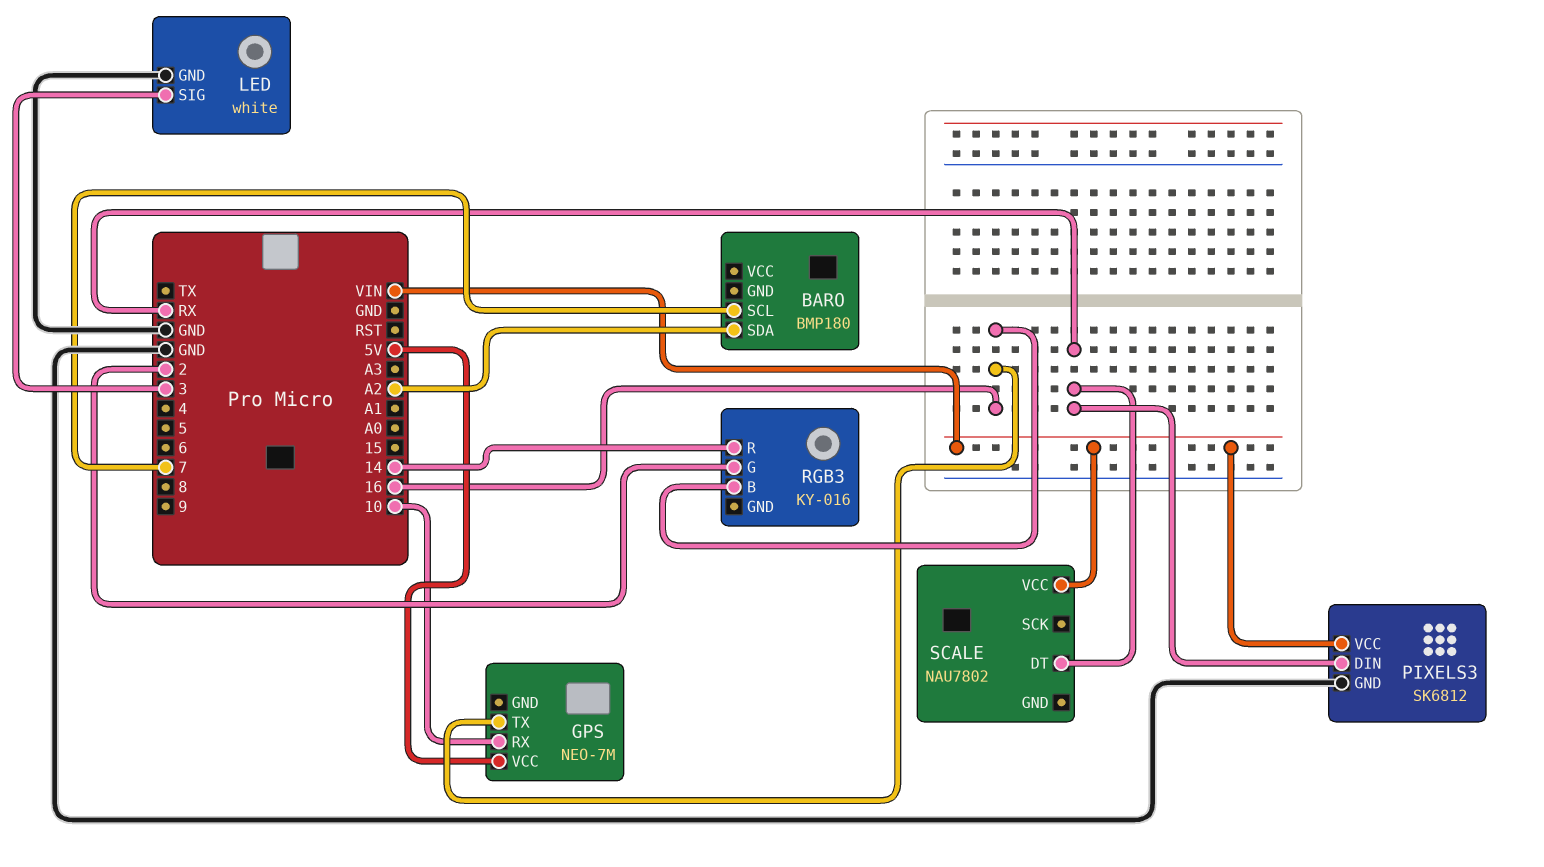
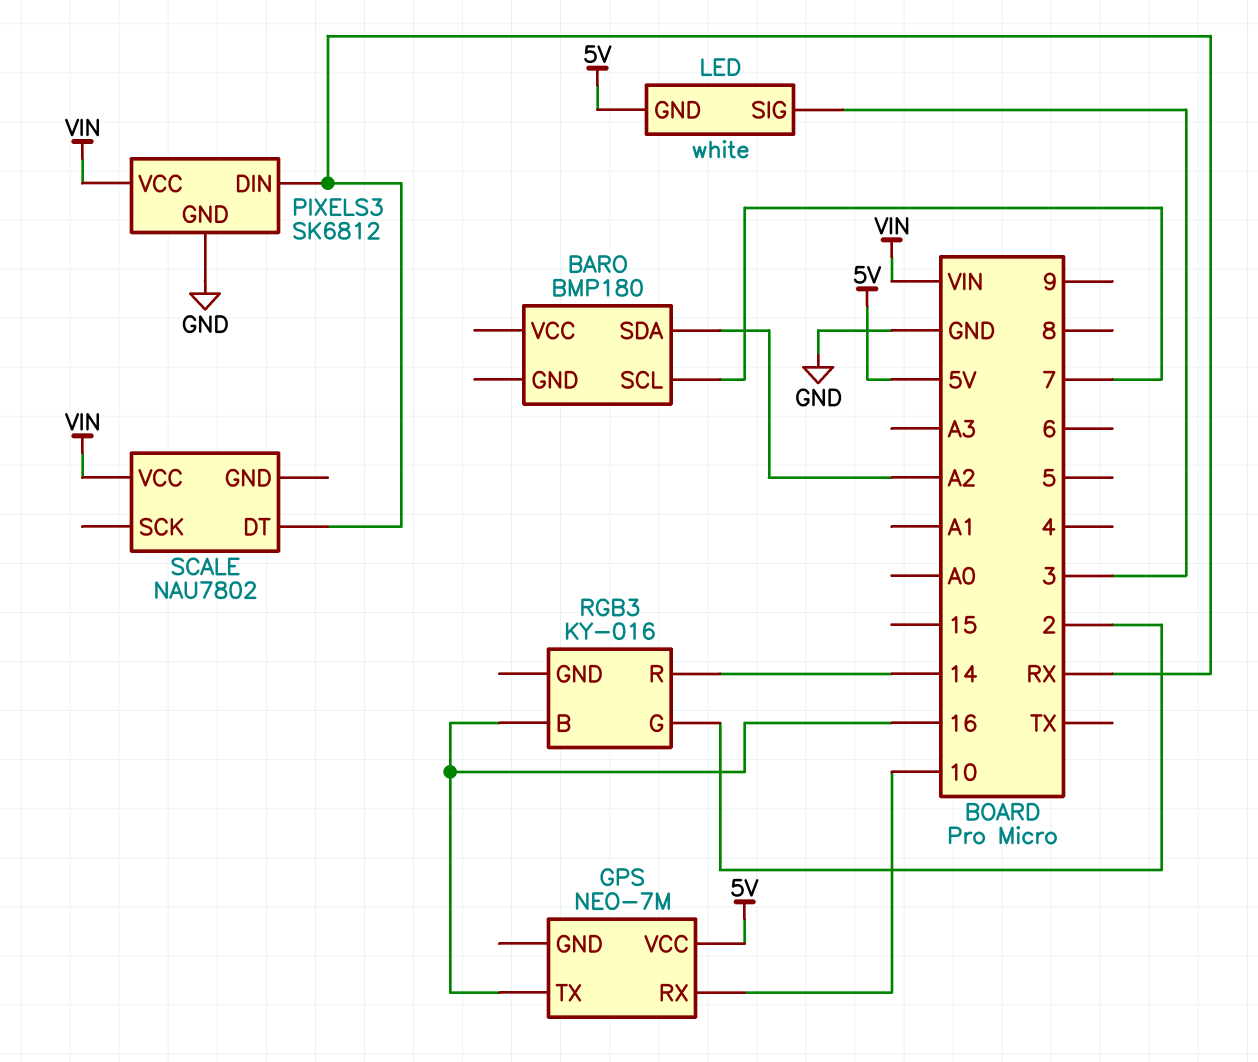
LED pin GND: GND -> 5V

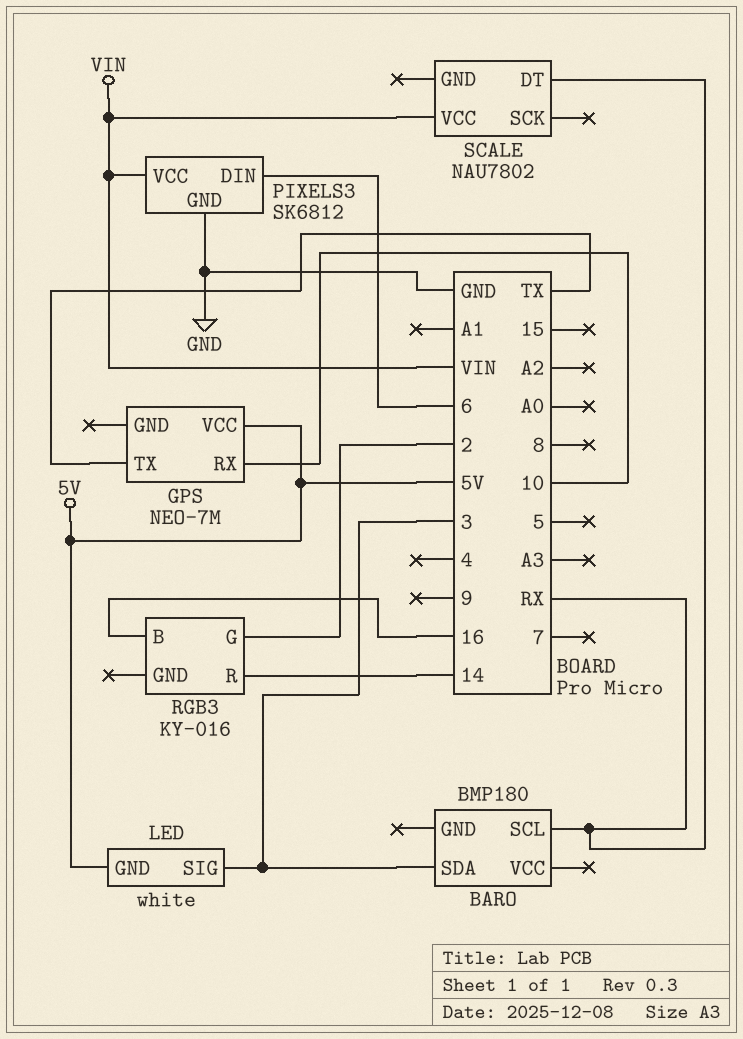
BARO pin SCL: 7 -> RX
BARO pin SDA: A2 -> 3
GPS pin TX: 16 -> TX
PIXELS3 pin DIN: RX -> 6

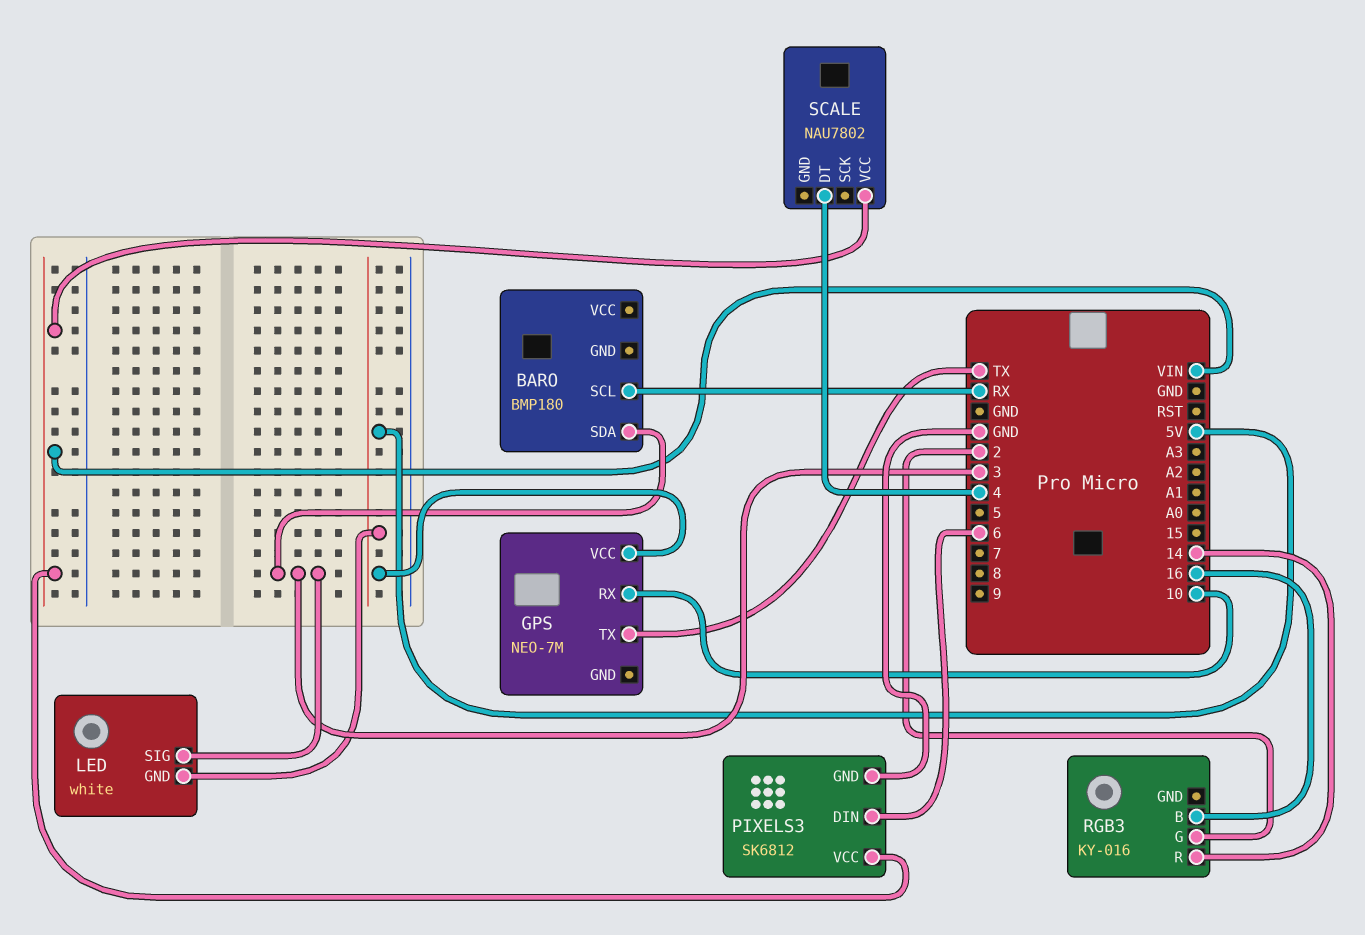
SCALE pin DT: RX -> 4

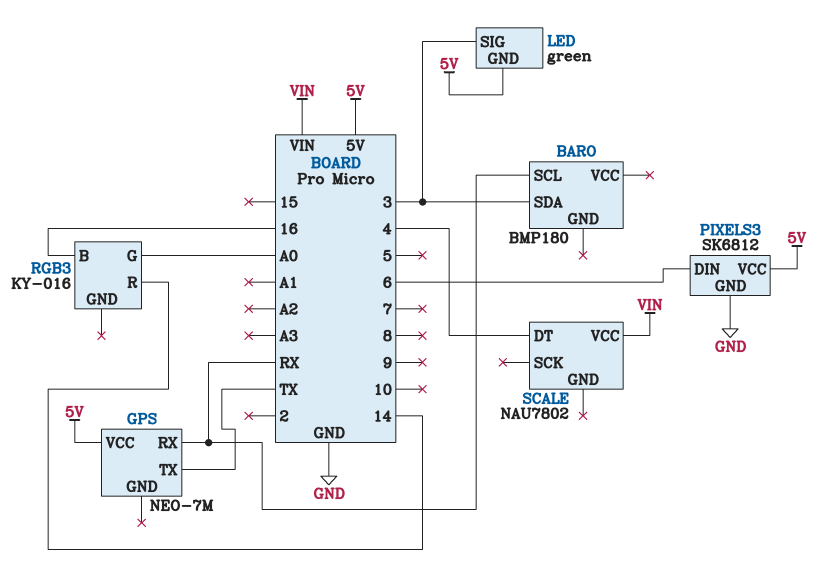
GPS pin RX: 10 -> RX
LED: white -> green
PIXELS3 pin VCC: VIN -> 5V
RGB3 pin G: 2 -> A0

